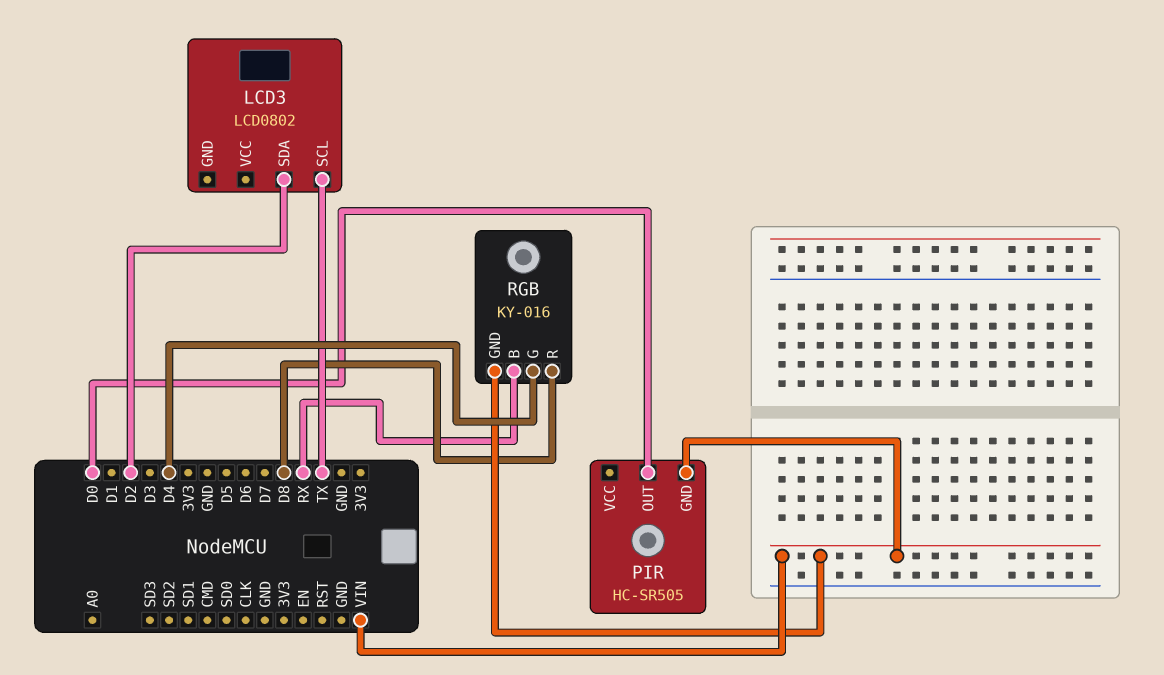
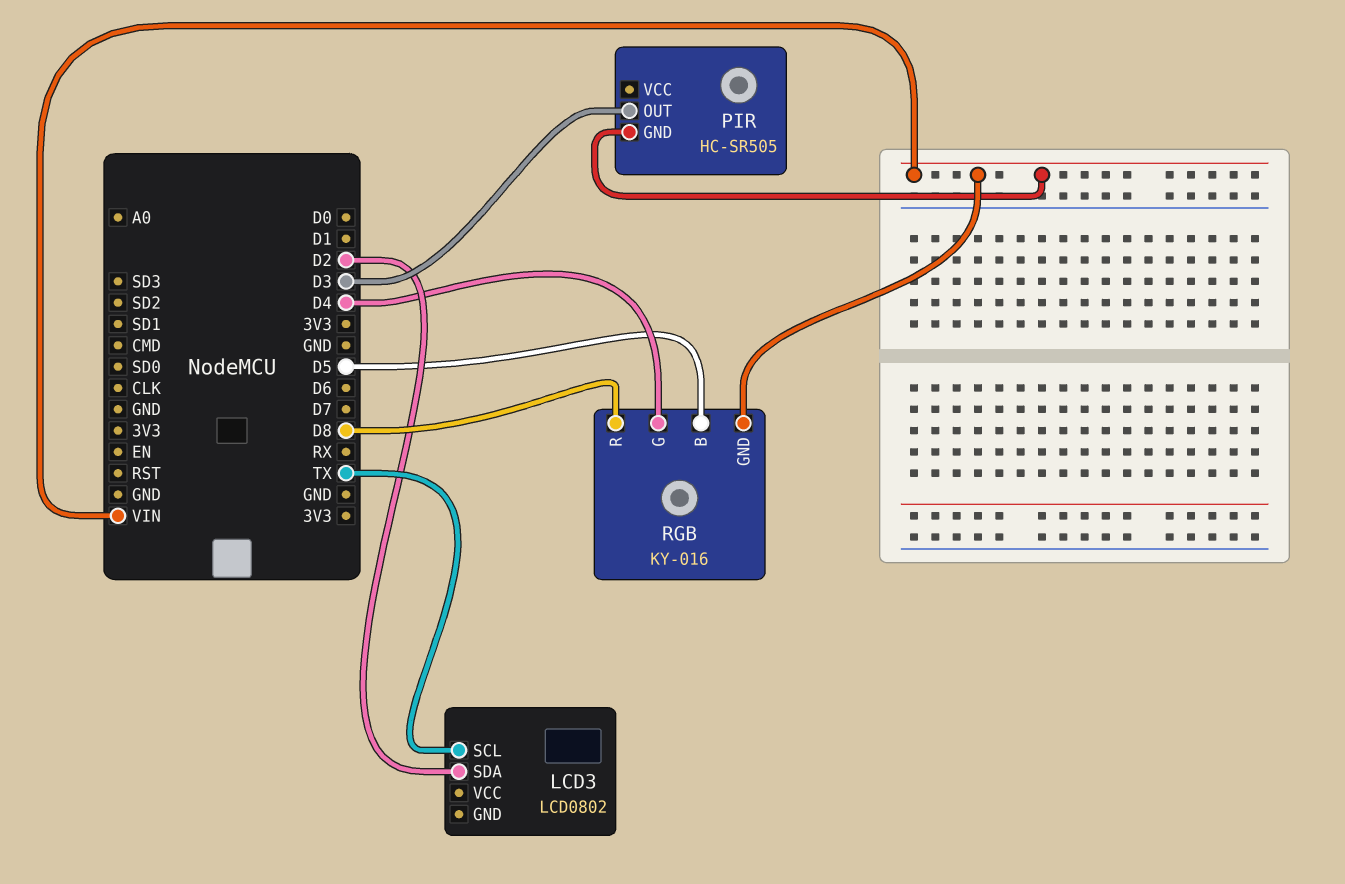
PIR pin OUT: D0 -> D3
RGB pin B: RX -> D5

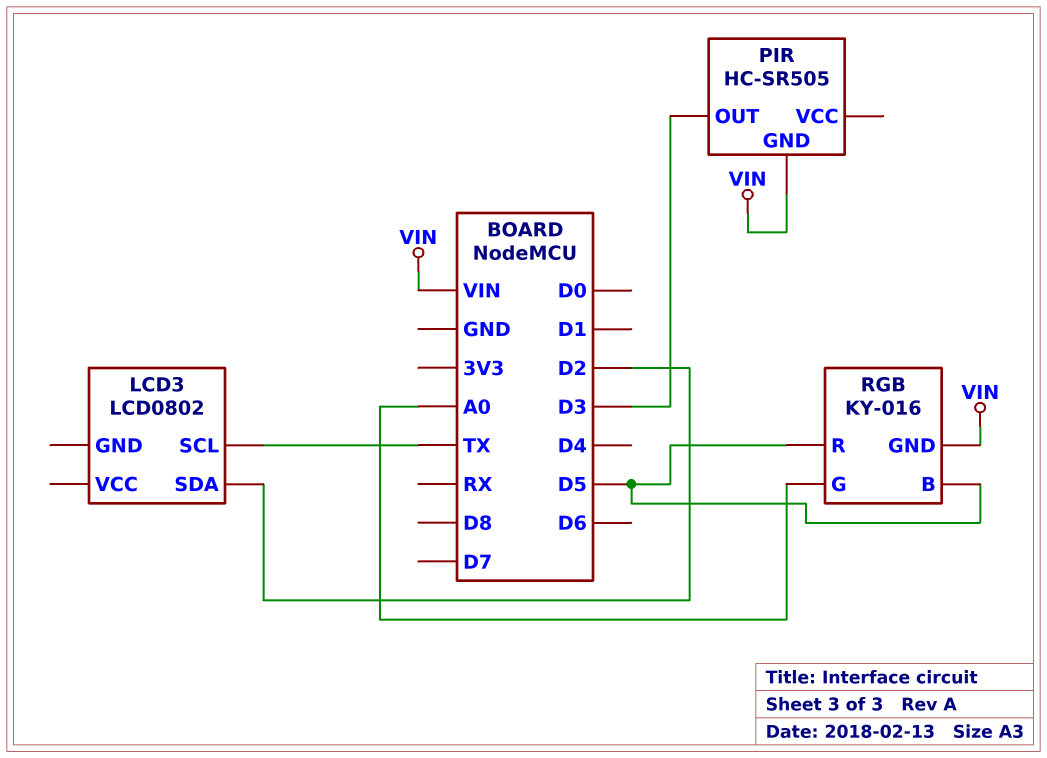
RGB pin G: D4 -> A0
RGB pin R: D8 -> D5

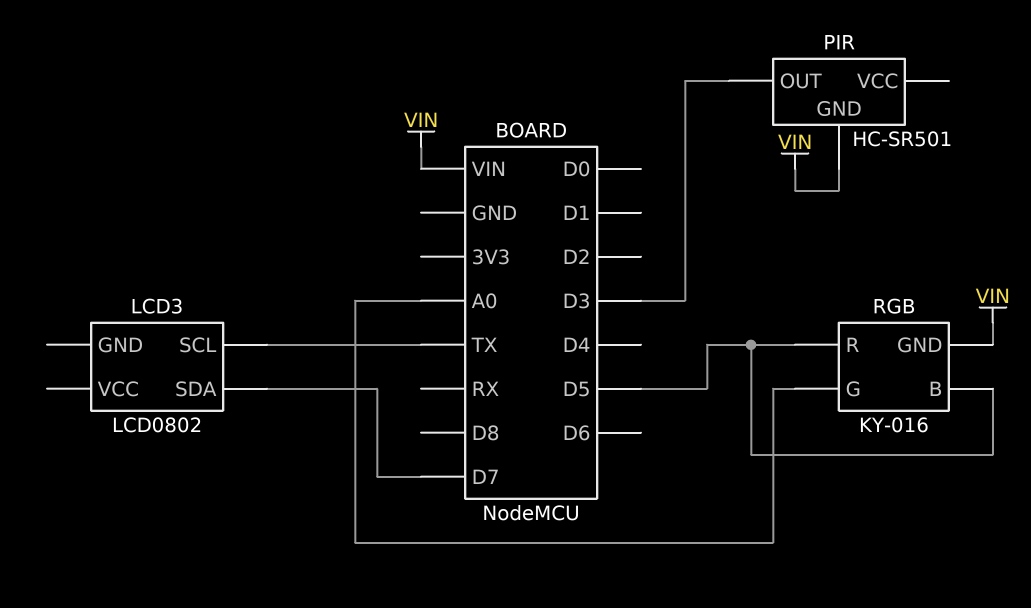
LCD3 pin SDA: D2 -> D7
PIR: HC-SR505 -> HC-SR501

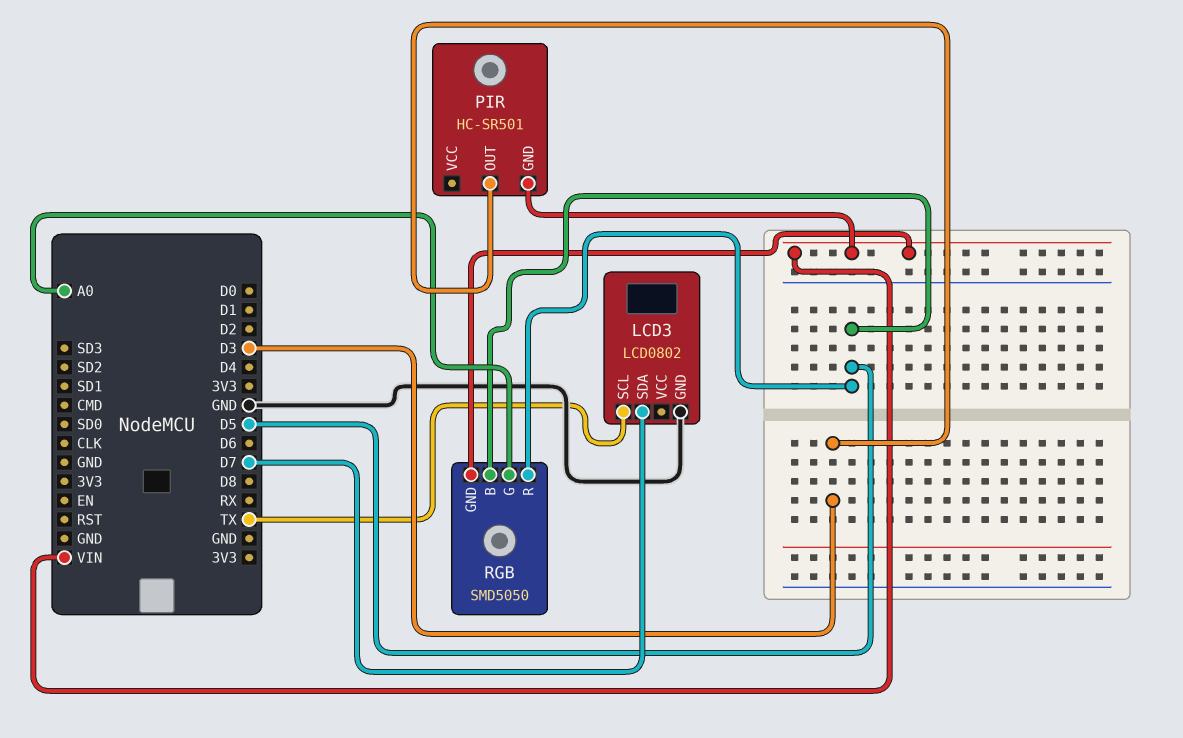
LCD3 pin GND: none -> GND
RGB: KY-016 -> SMD5050

